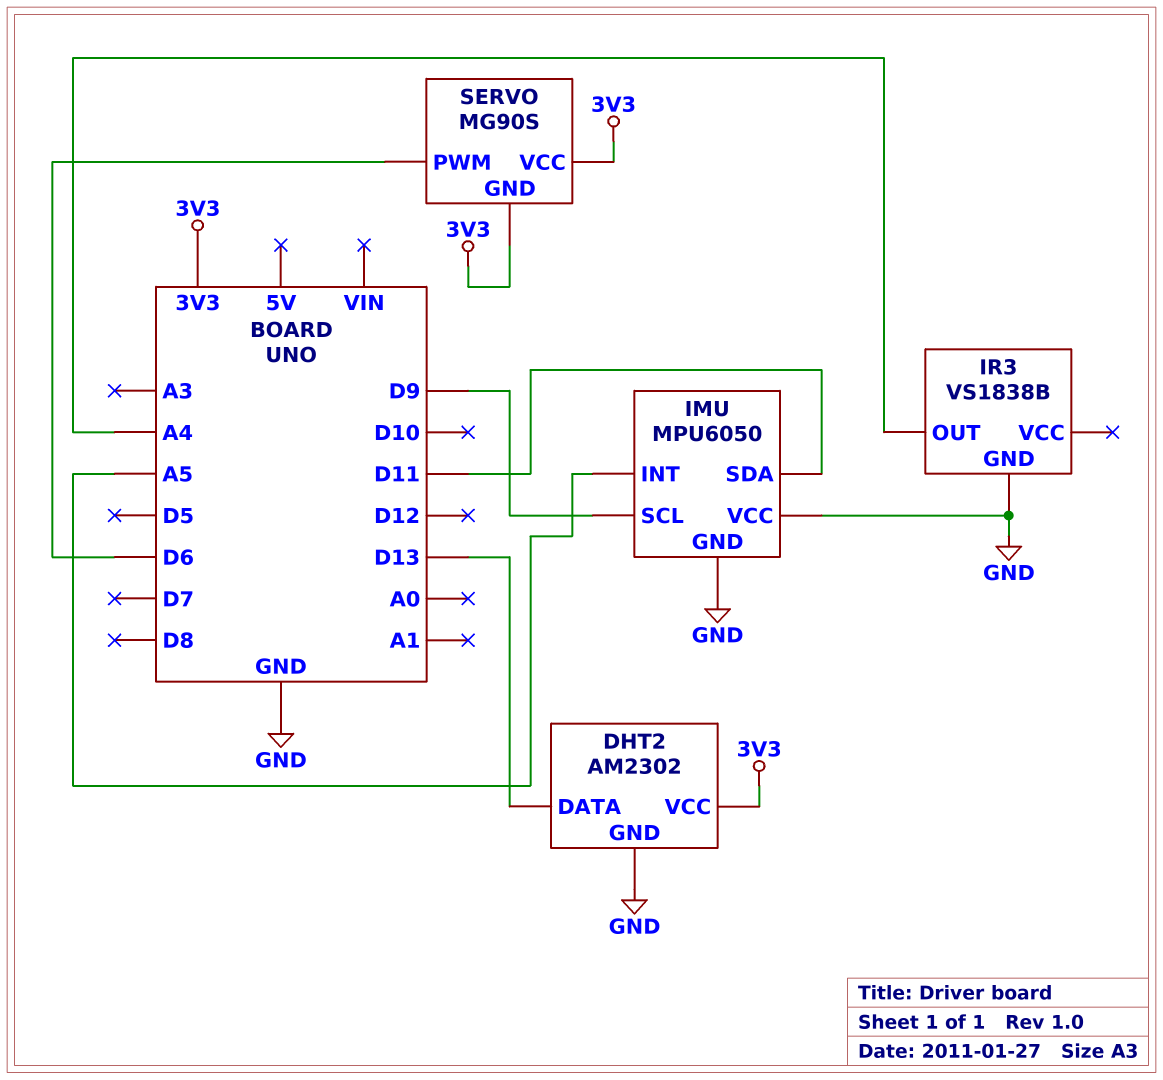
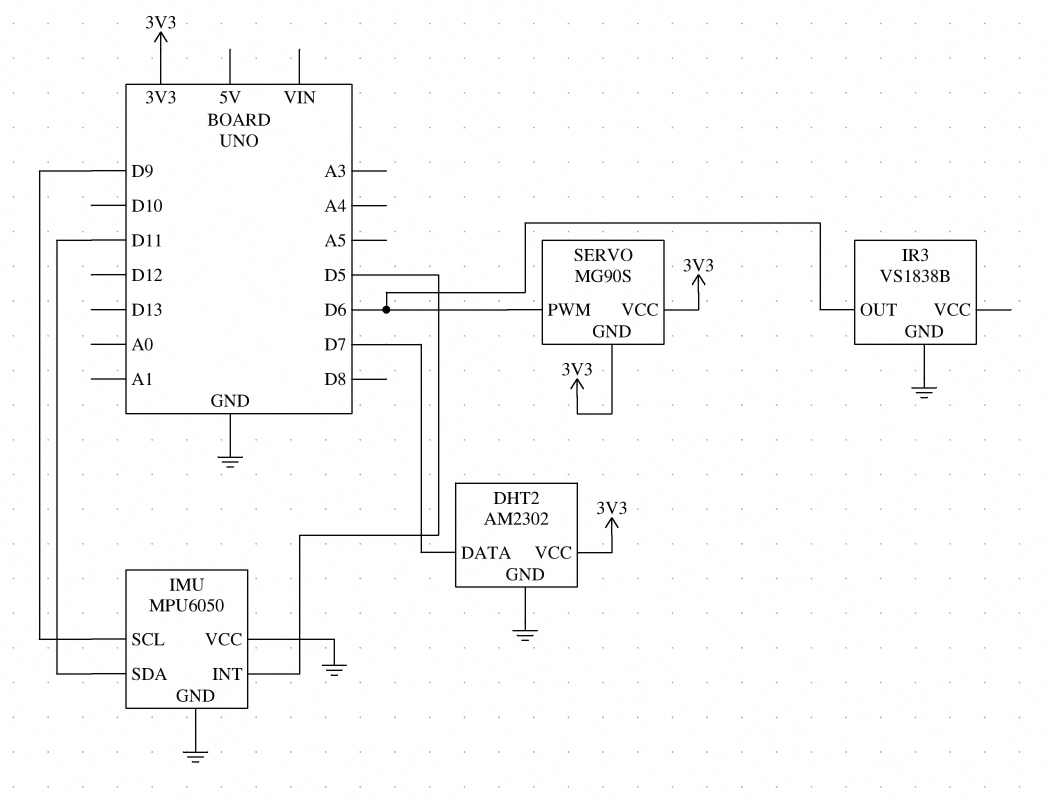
DHT2 pin DATA: D13 -> D7
IMU pin INT: A5 -> D5
IR3 pin OUT: A4 -> D6

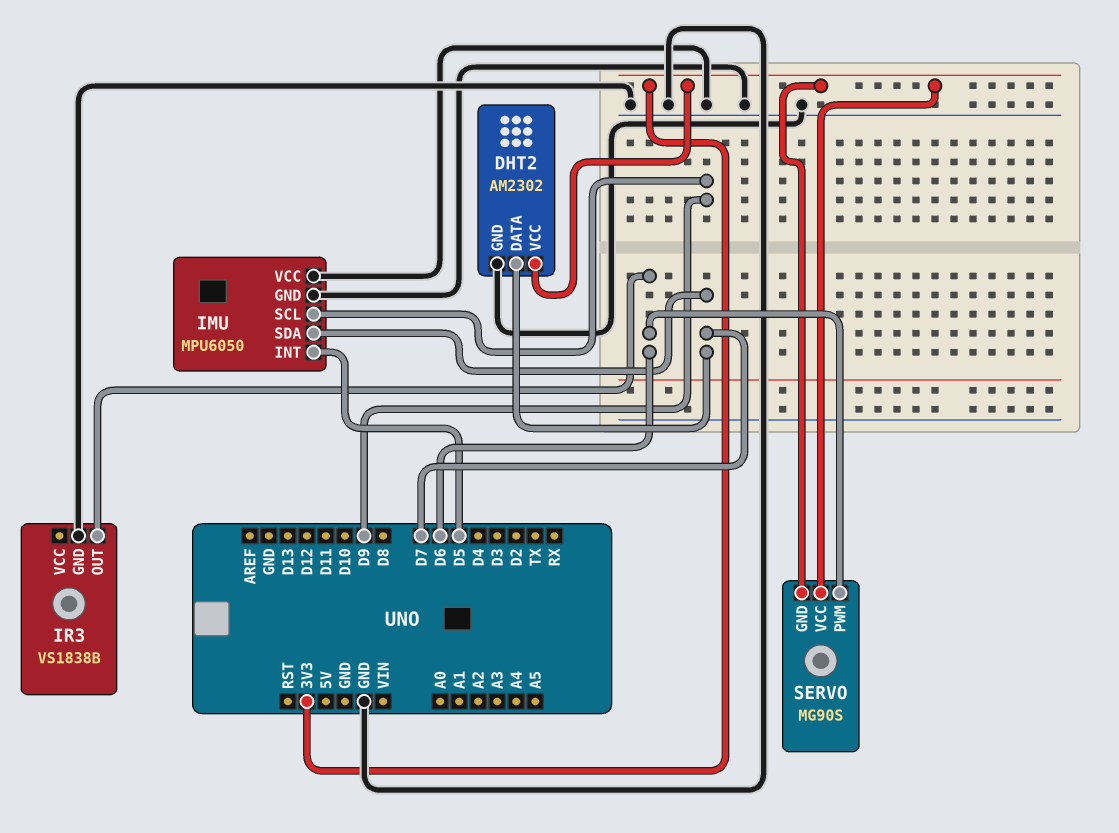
IMU pin SDA: D11 -> D7

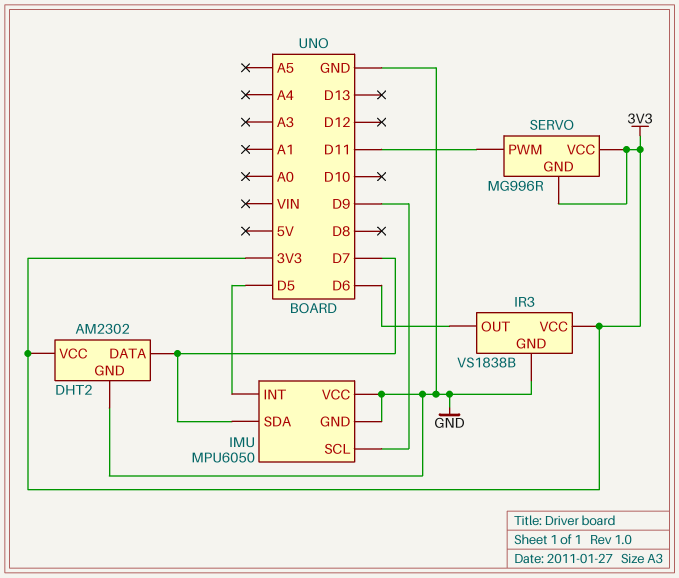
IR3 pin VCC: none -> 3V3
SERVO: MG90S -> MG996R
SERVO pin PWM: D6 -> D11

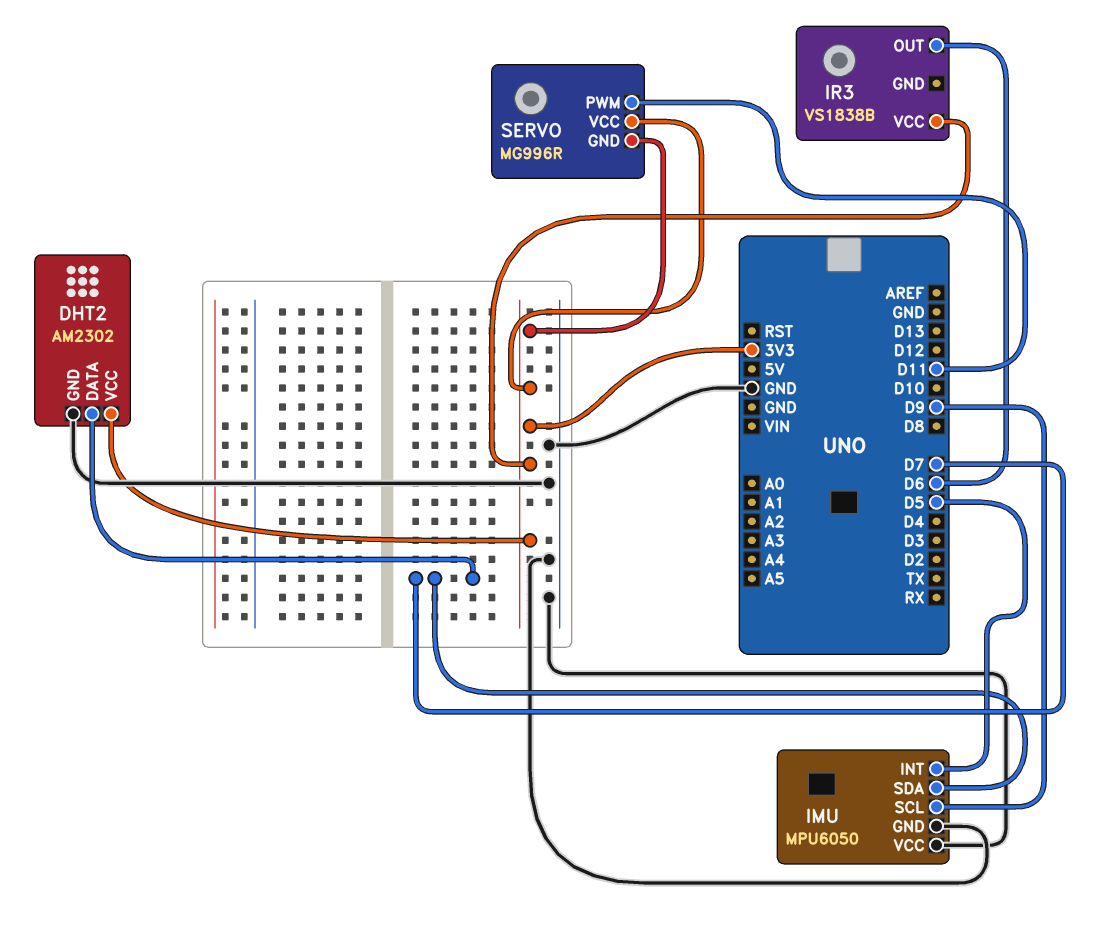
IR3 pin GND: GND -> none

